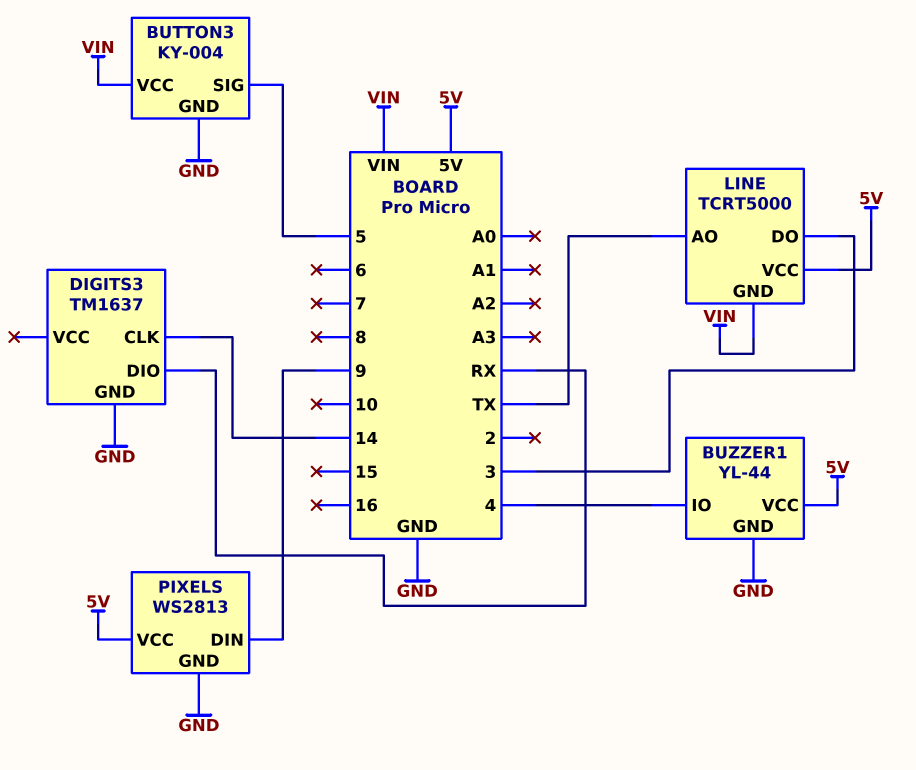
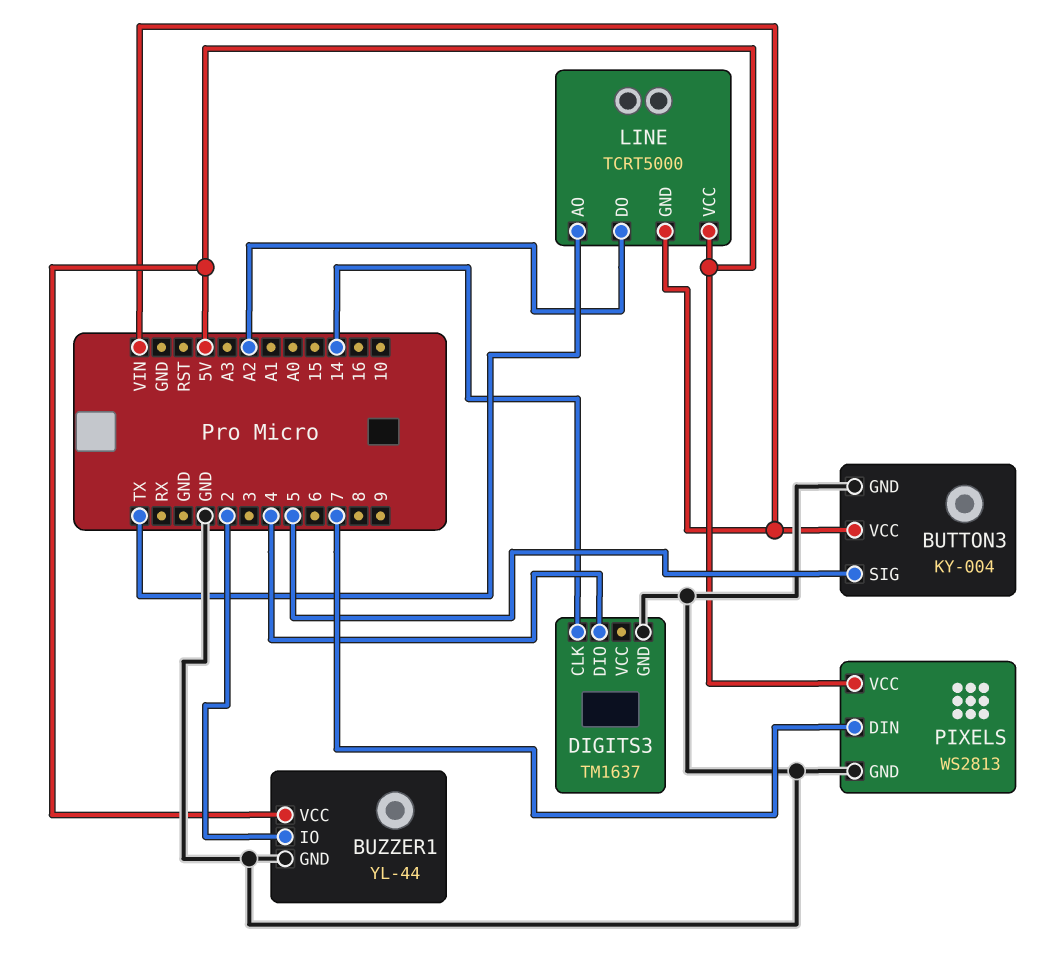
BUZZER1 pin IO: 4 -> 2
DIGITS3 pin DIO: RX -> 4
LINE pin DO: 3 -> A2
PIXELS pin DIN: 9 -> 7

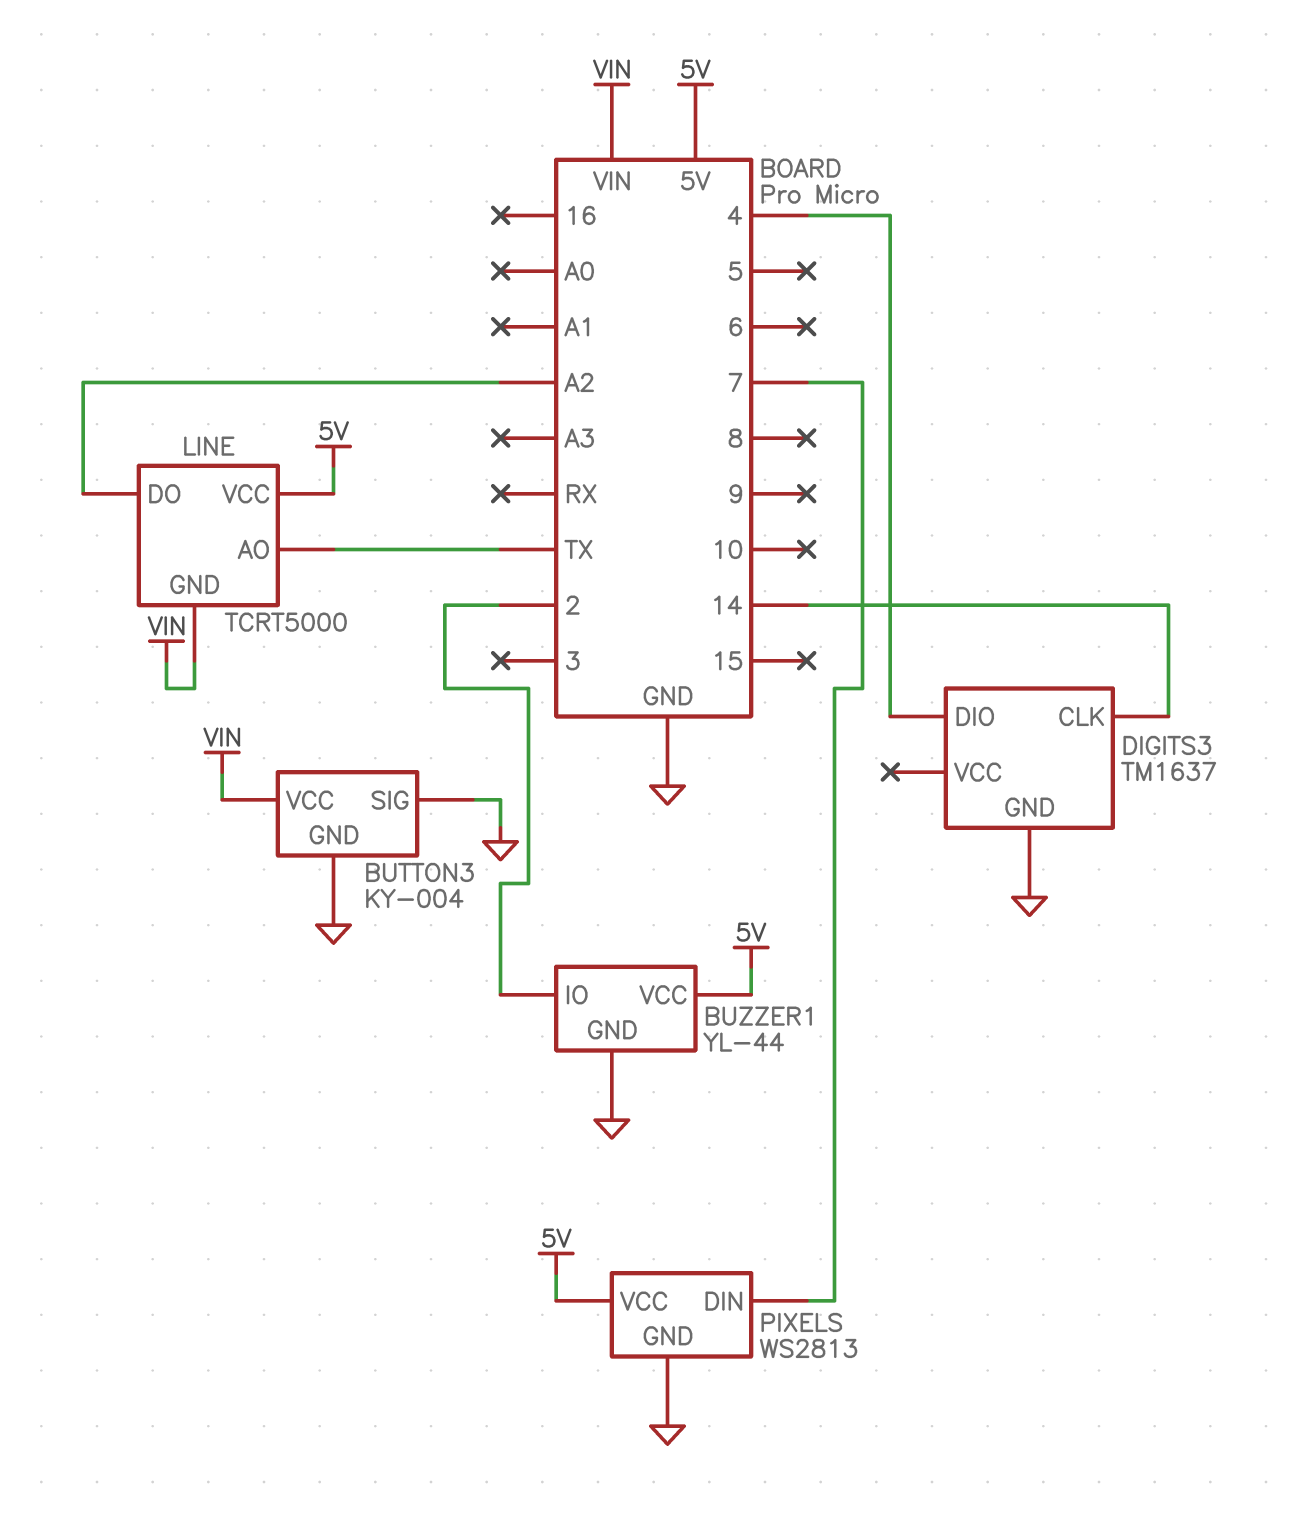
BUTTON3 pin SIG: 5 -> GND

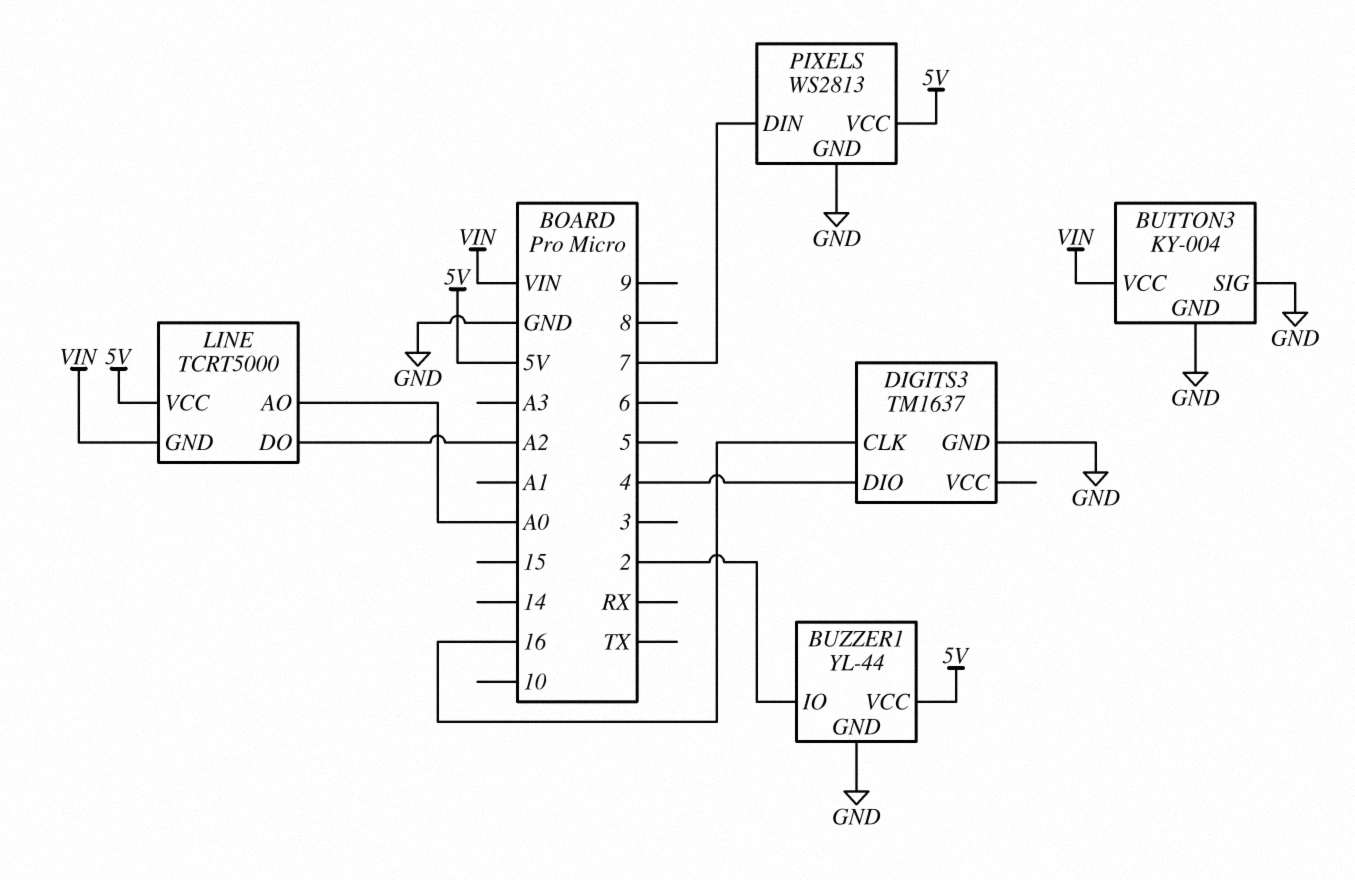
DIGITS3 pin CLK: 14 -> 16
LINE pin AO: TX -> A0

